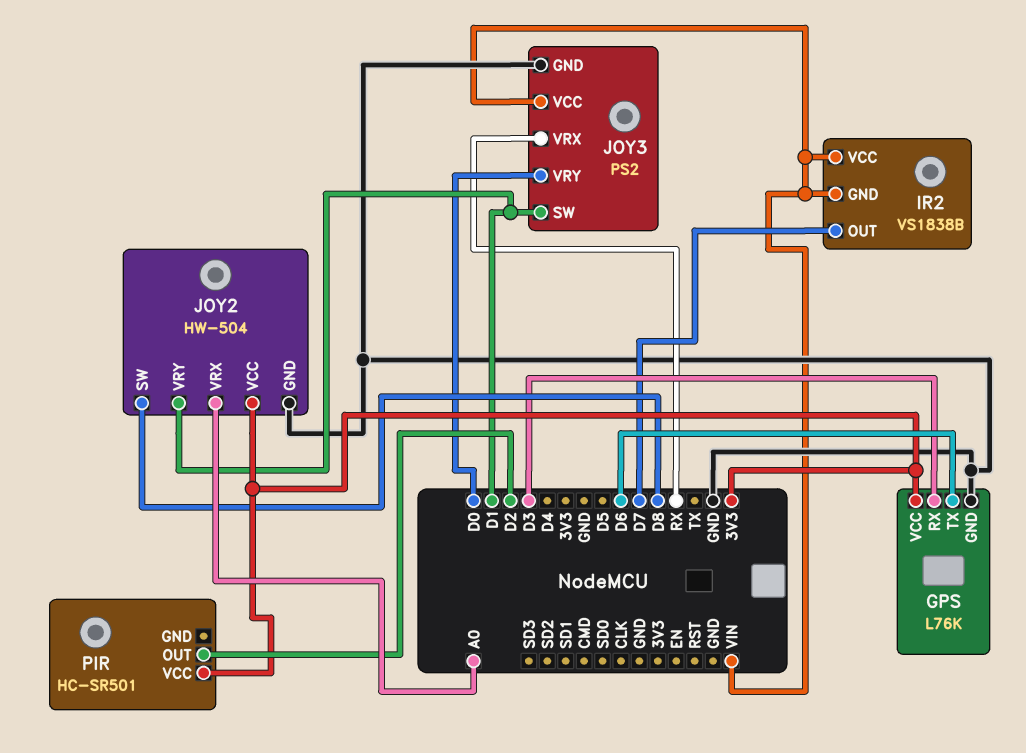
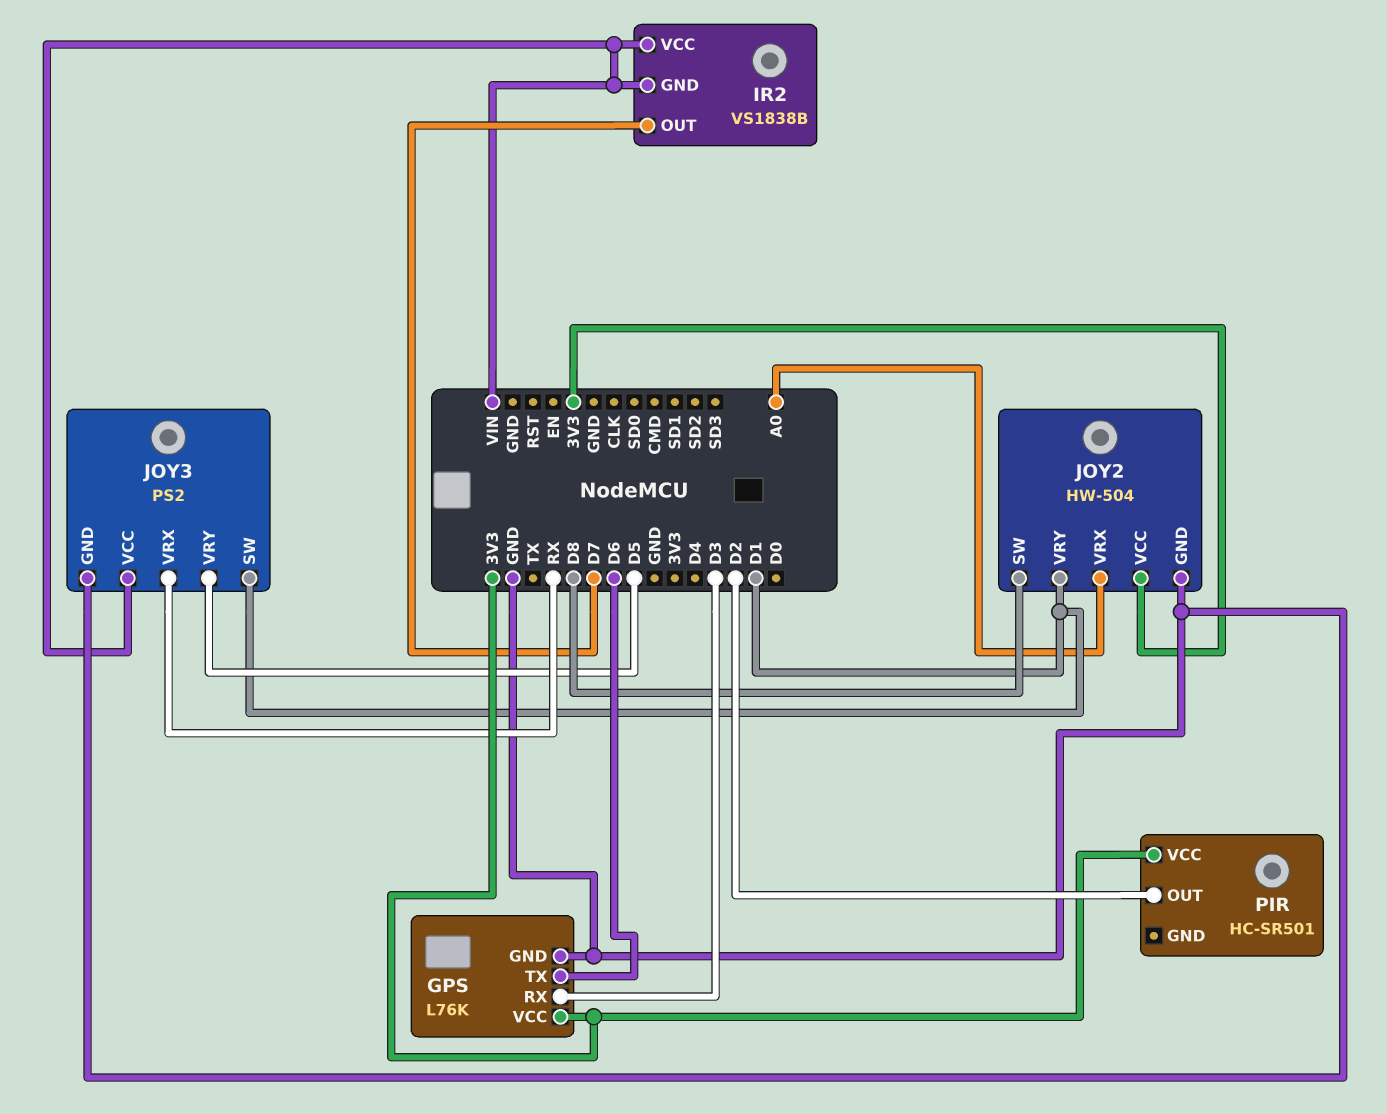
JOY3 pin VRY: D0 -> D5

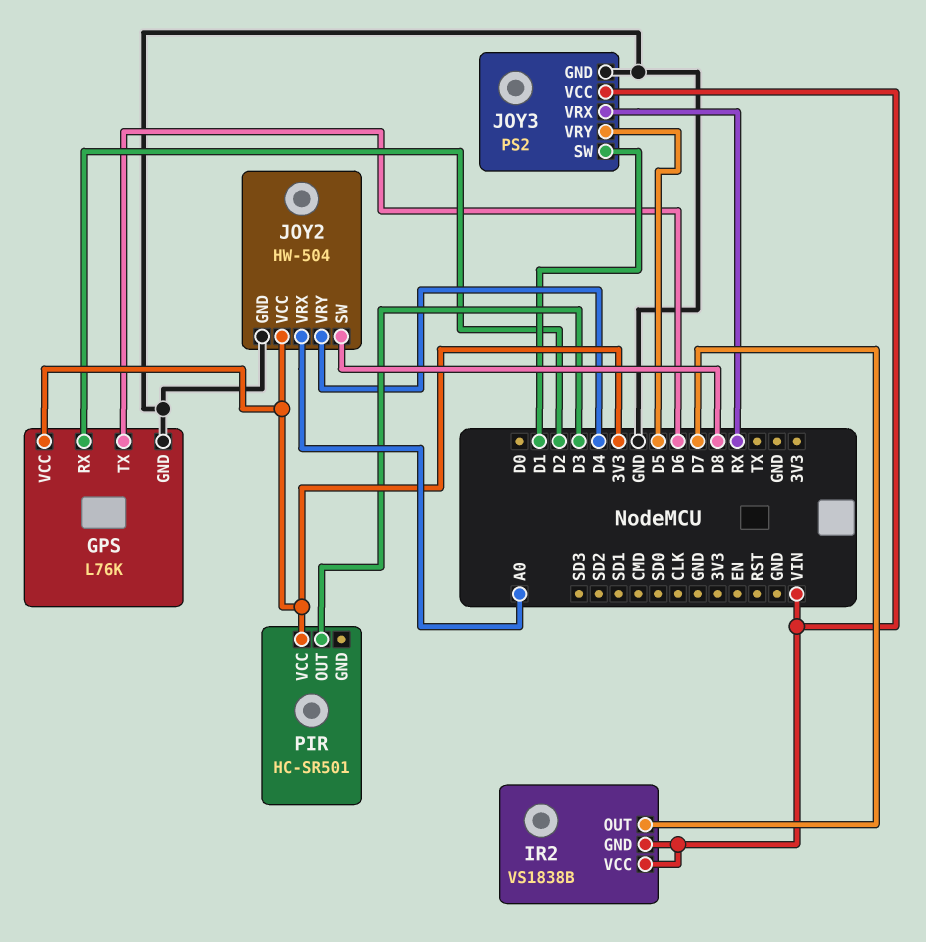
GPS pin RX: D3 -> D2
JOY2 pin VRY: D1 -> D4
PIR pin OUT: D2 -> D3

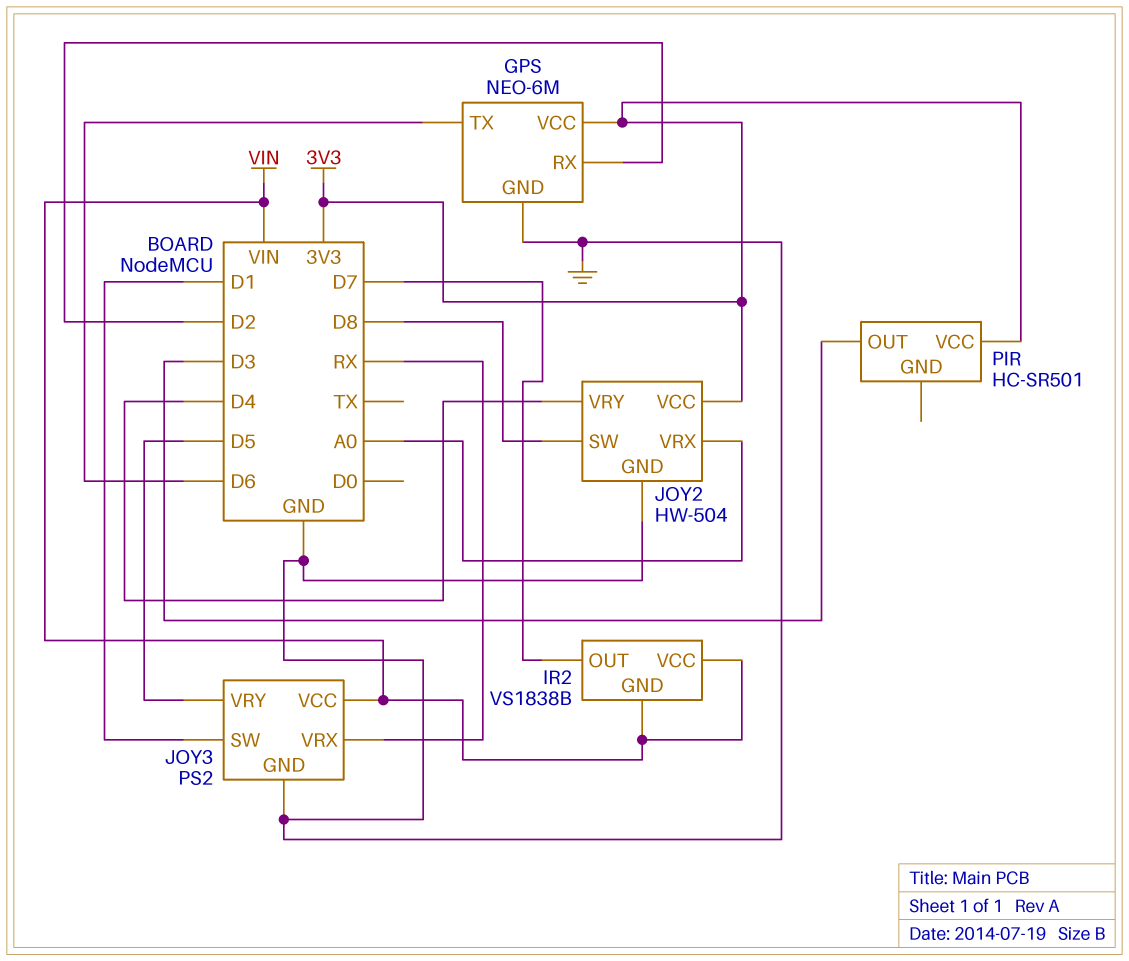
GPS: L76K -> NEO-6M

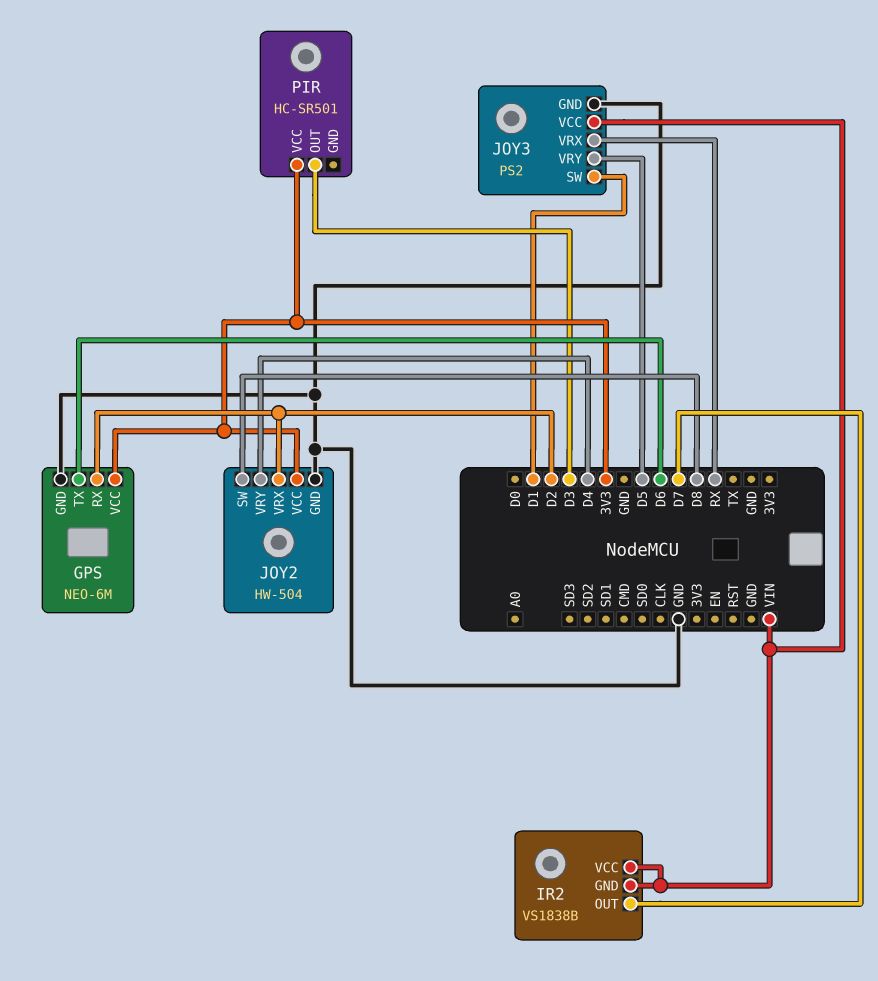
JOY2 pin VRX: A0 -> D2

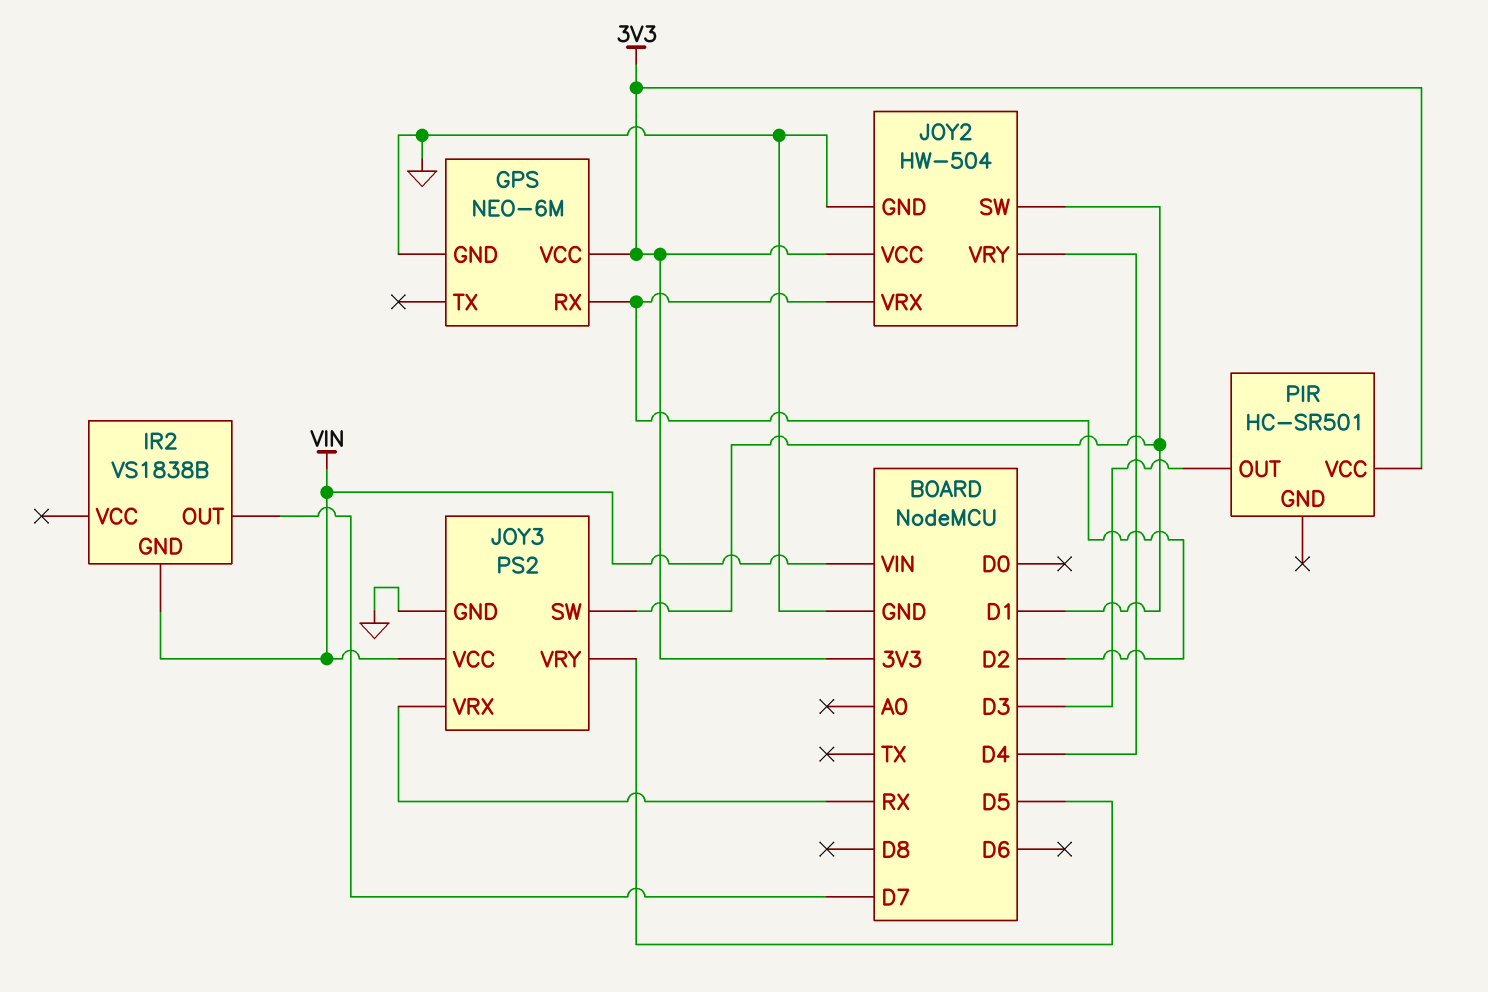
GPS pin TX: D6 -> none
IR2 pin VCC: VIN -> none
JOY2 pin SW: D8 -> D1

